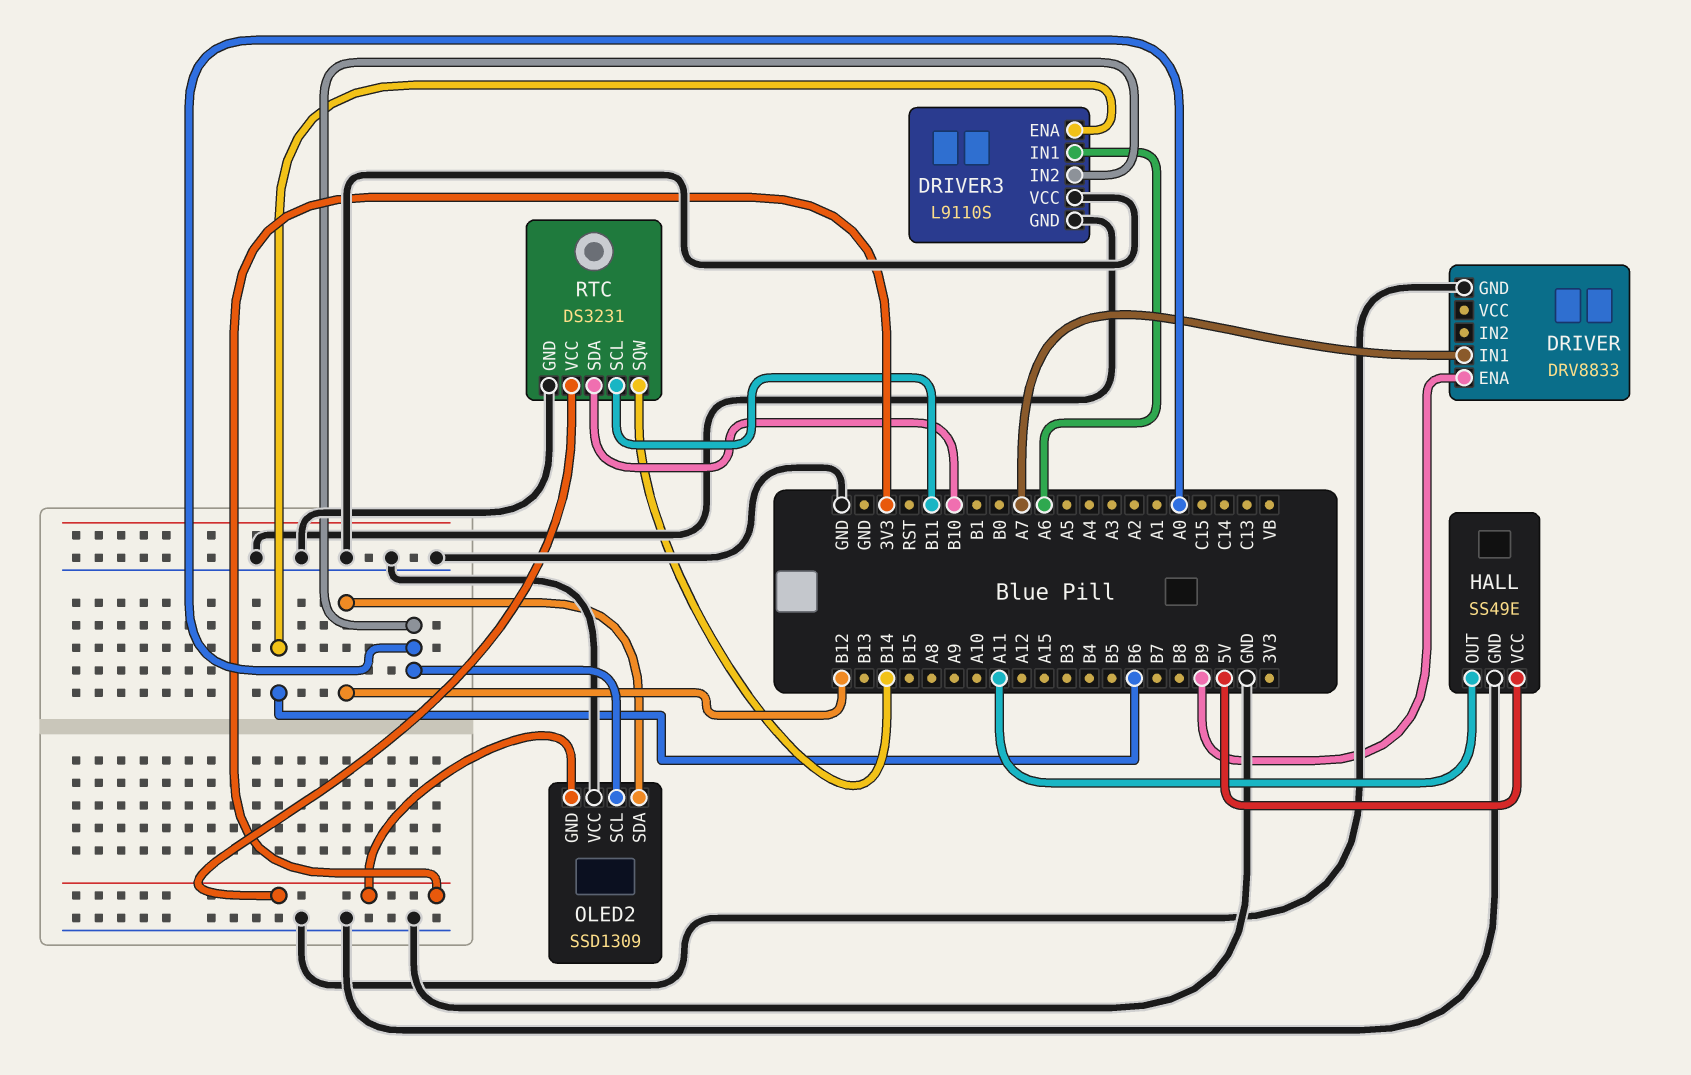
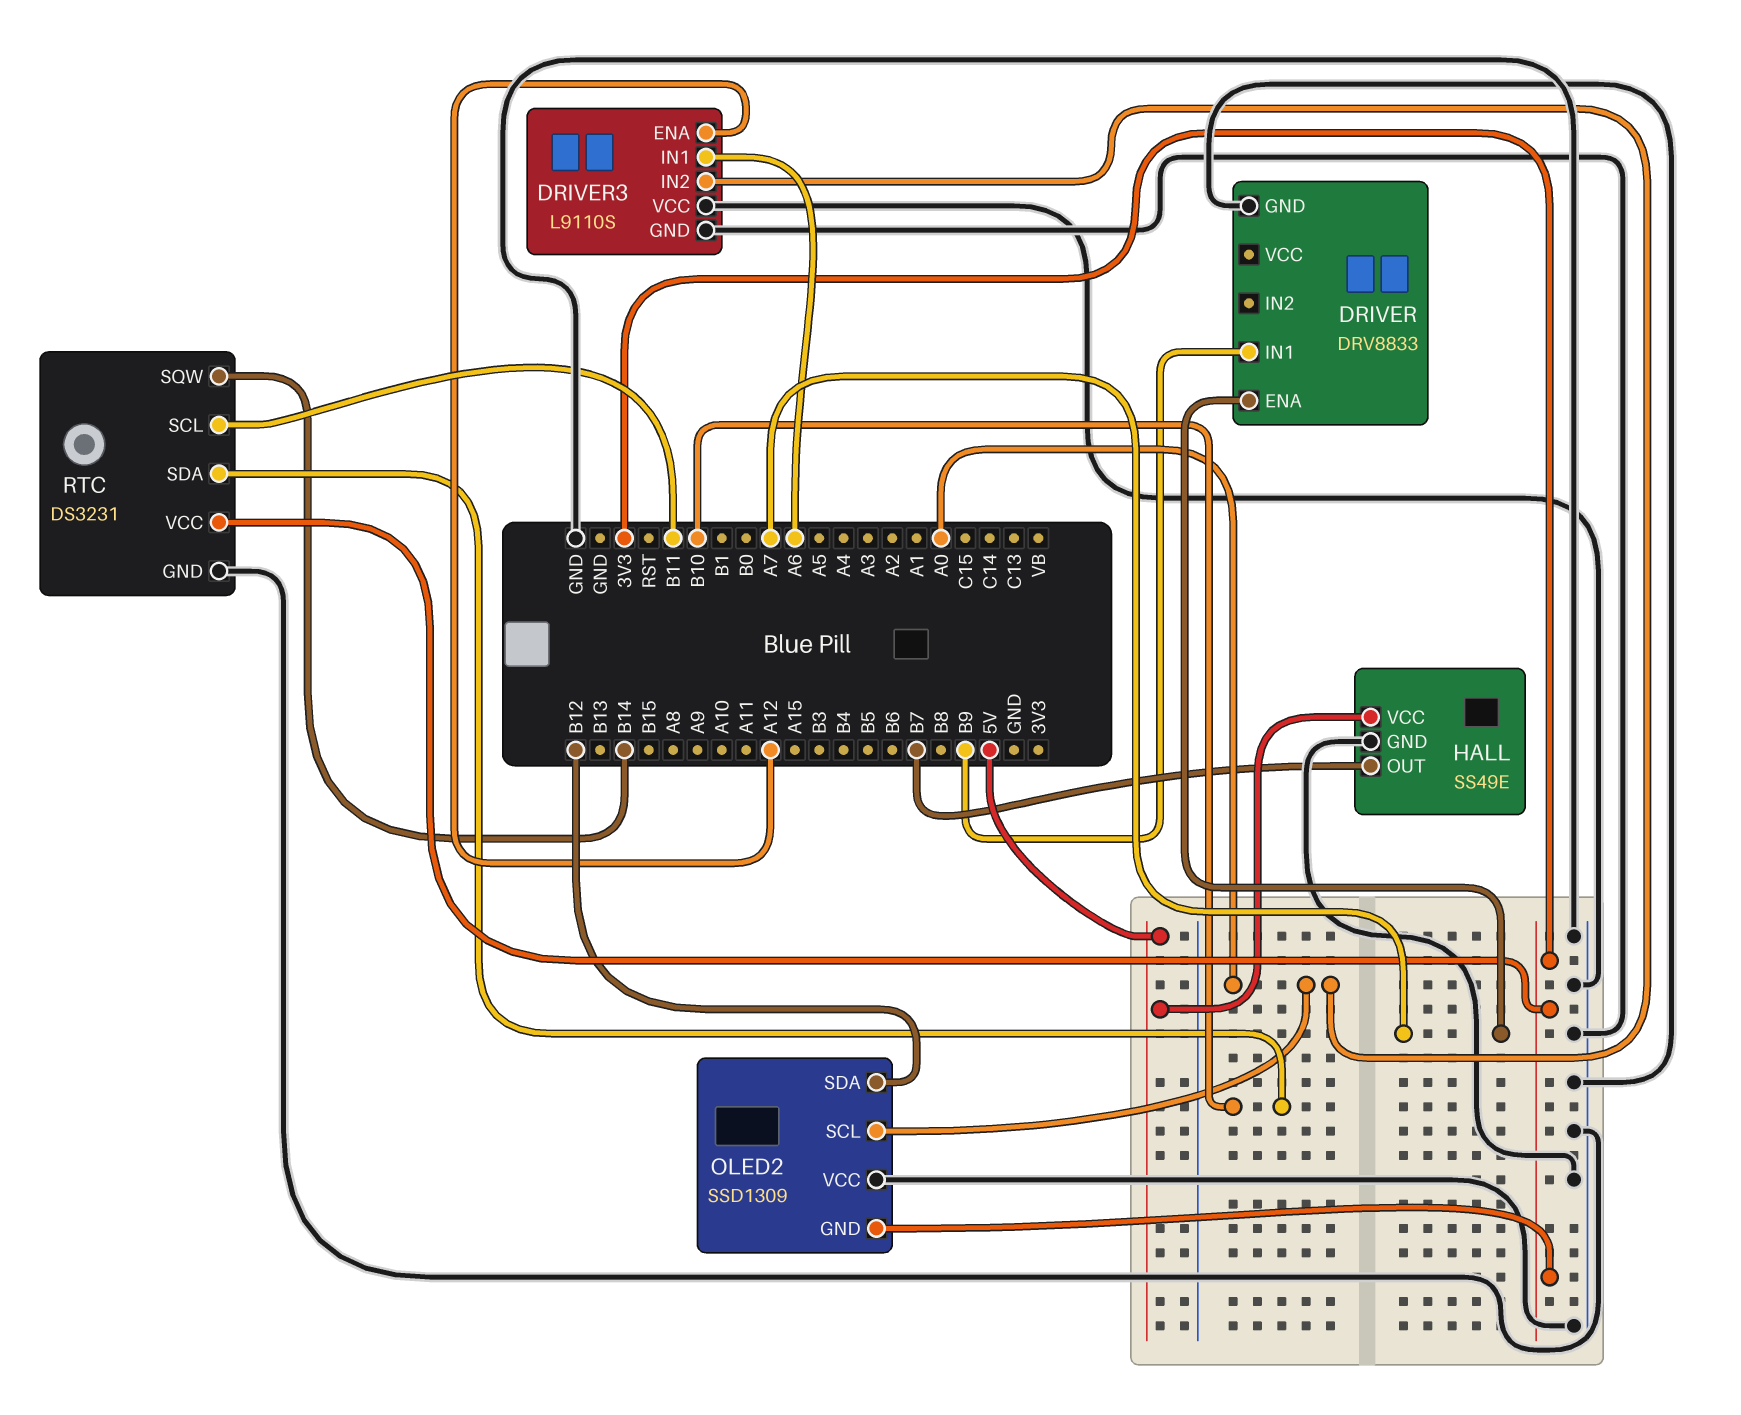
DRIVER pin ENA: B9 -> A7
DRIVER pin IN1: A7 -> B9
DRIVER3 pin ENA: B6 -> A12
HALL pin OUT: A11 -> B7

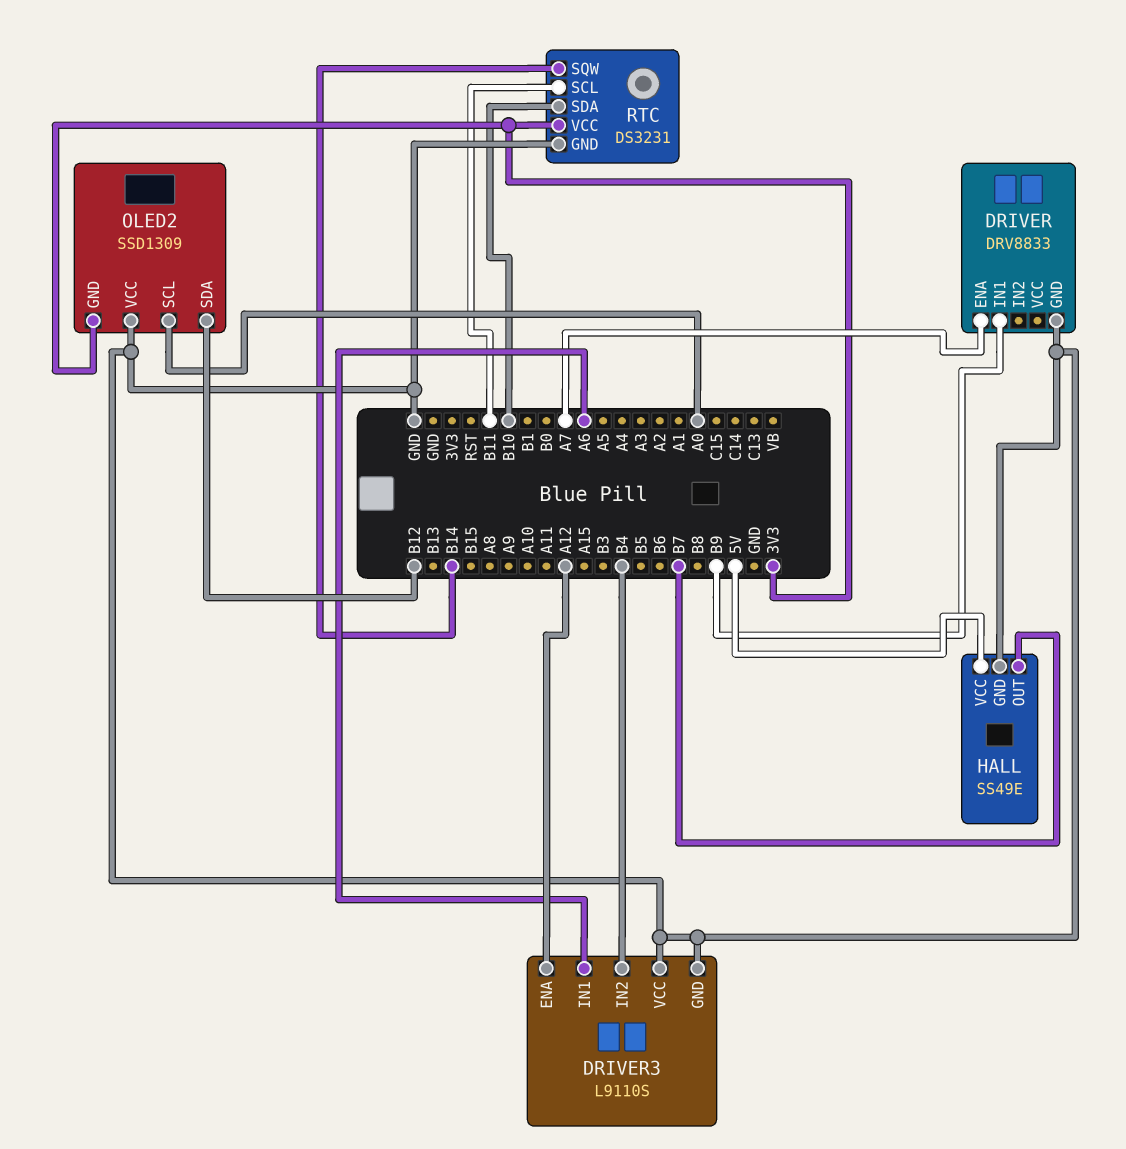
DRIVER3 pin IN2: A0 -> B4

